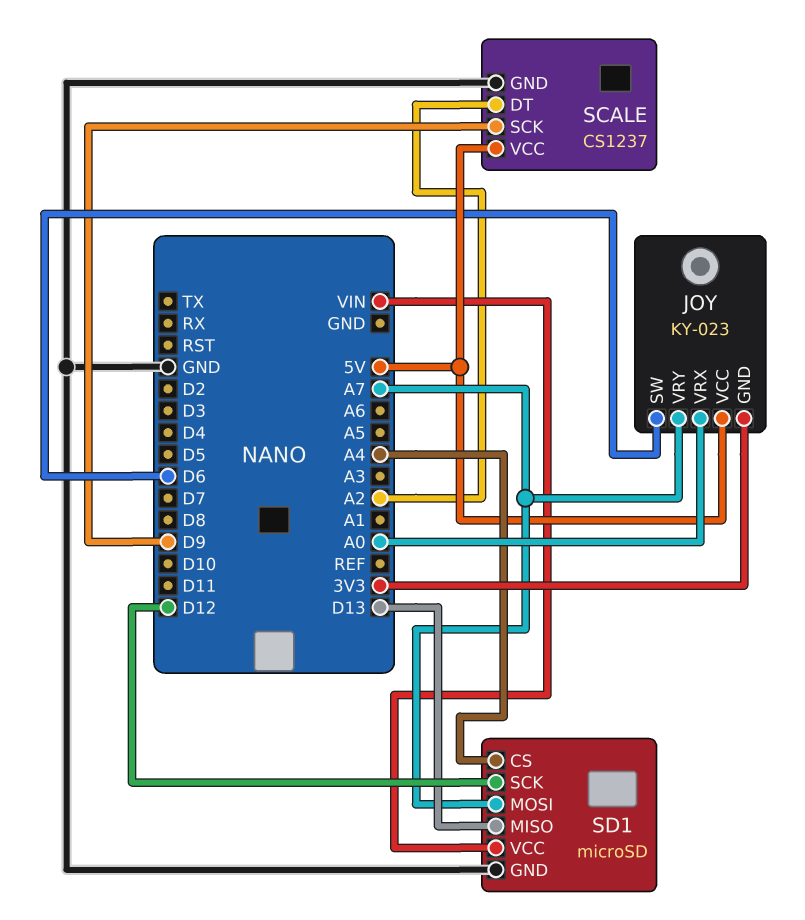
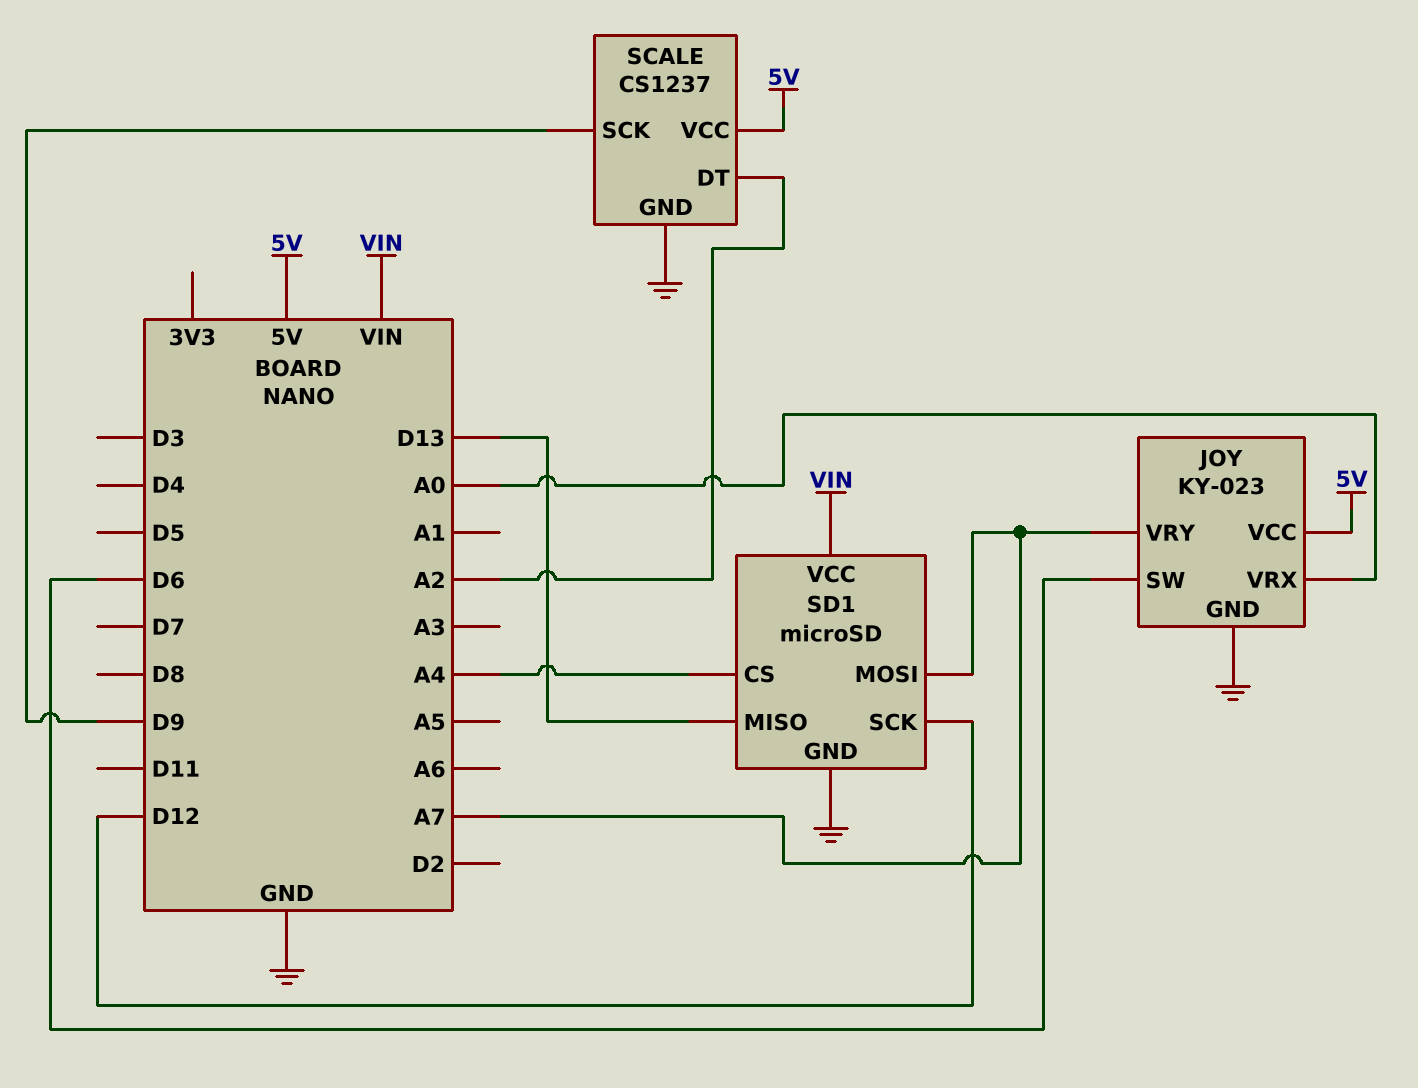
JOY pin GND: 3V3 -> GND

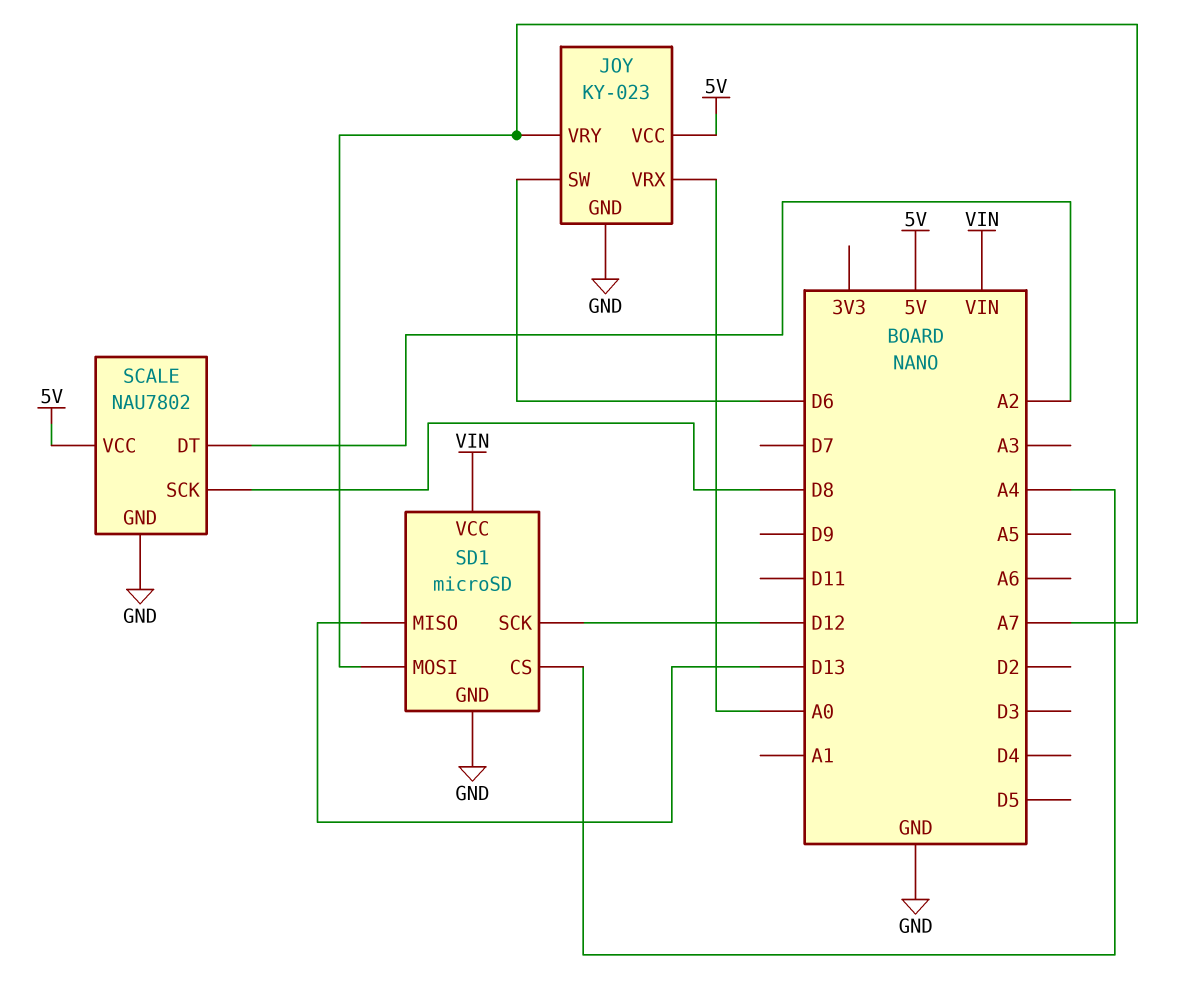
SCALE: CS1237 -> NAU7802
SCALE pin SCK: D9 -> D8

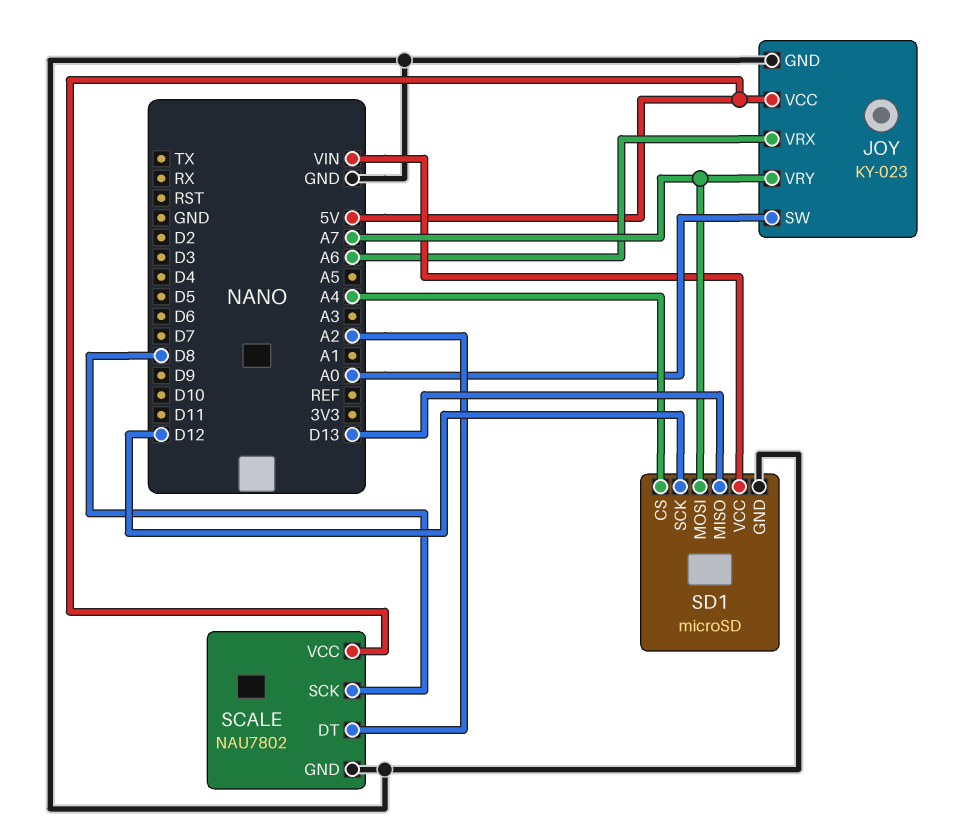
JOY pin SW: D6 -> A0
JOY pin VRX: A0 -> A6

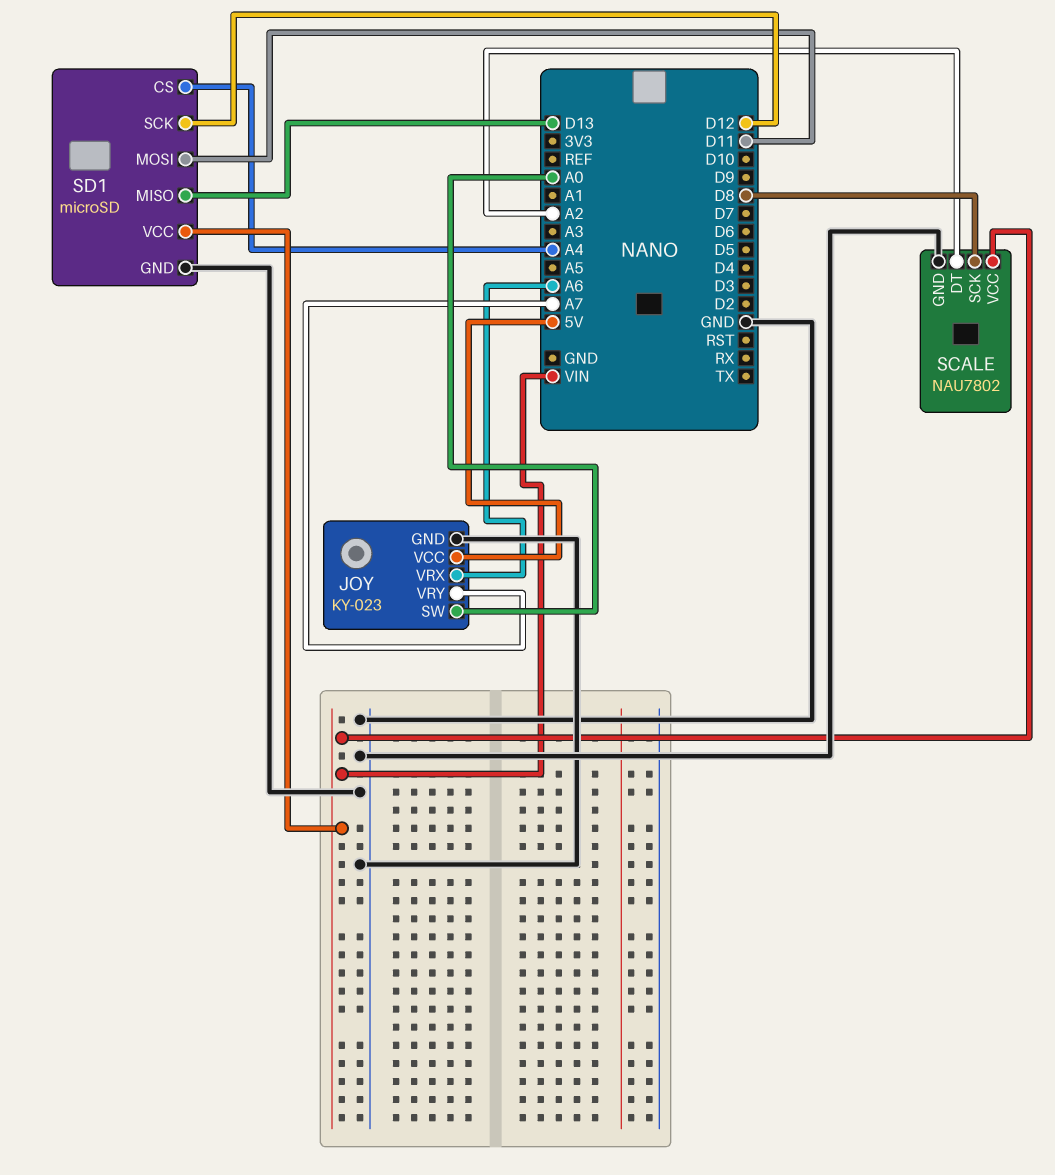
SCALE pin VCC: 5V -> VIN
SD1 pin MOSI: A7 -> D11

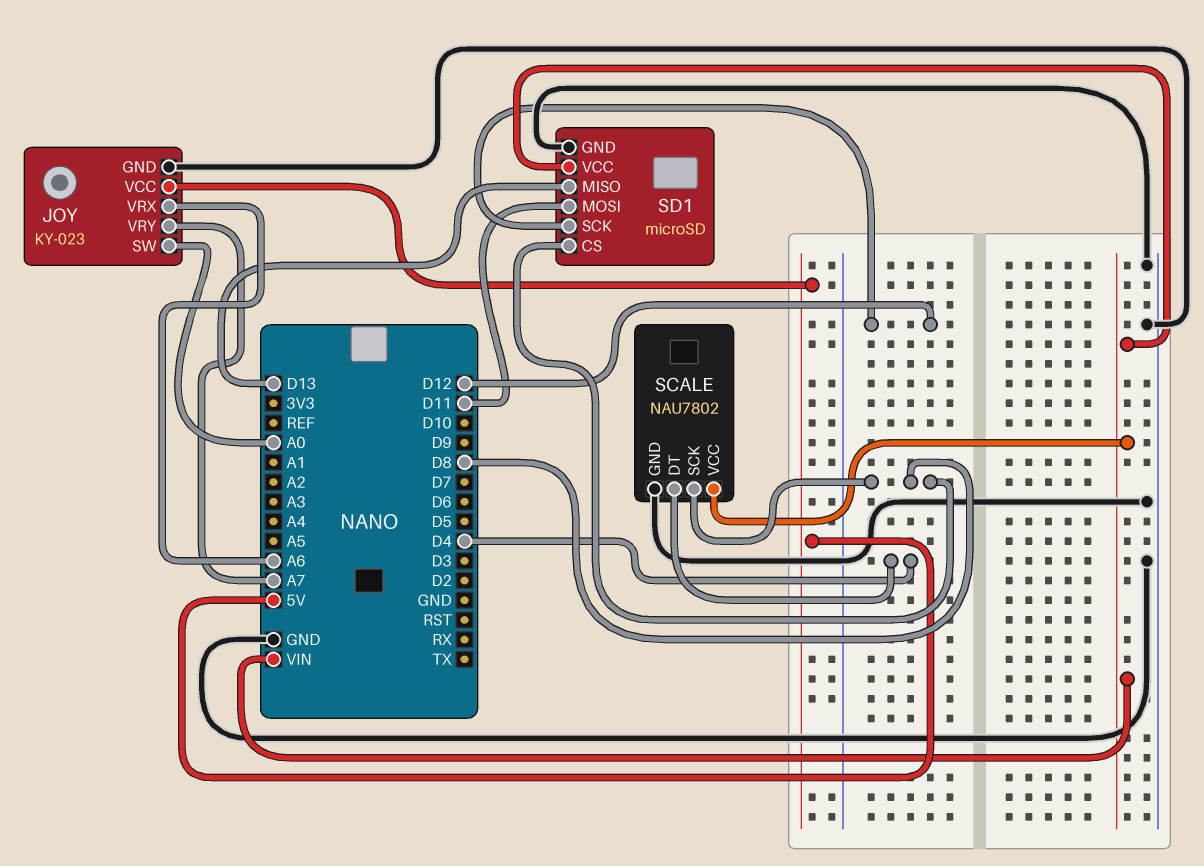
SCALE pin DT: A2 -> D4
SD1 pin CS: A4 -> D8

